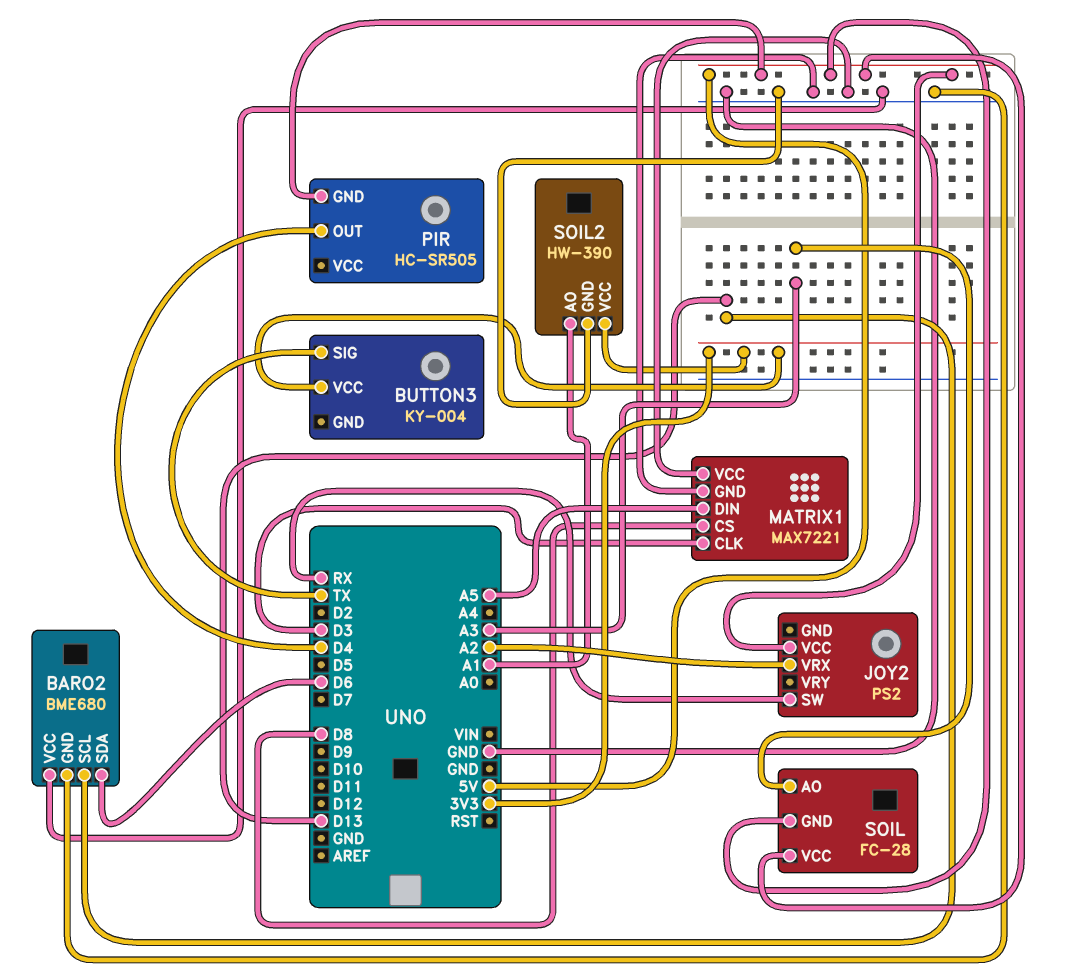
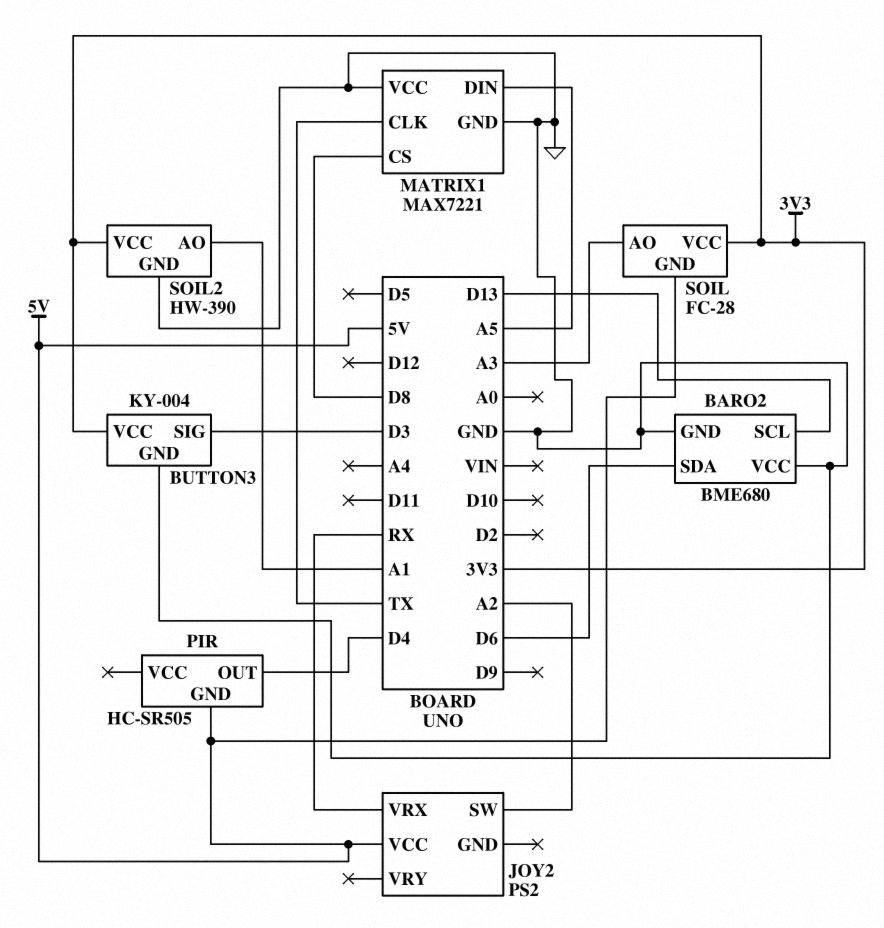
BUTTON3 pin GND: none -> GND
BUTTON3 pin SIG: TX -> D3
JOY2 pin SW: RX -> A2
JOY2 pin VRX: A2 -> RX
MATRIX1 pin CLK: D3 -> TX
SOIL pin VCC: 5V -> 3V3

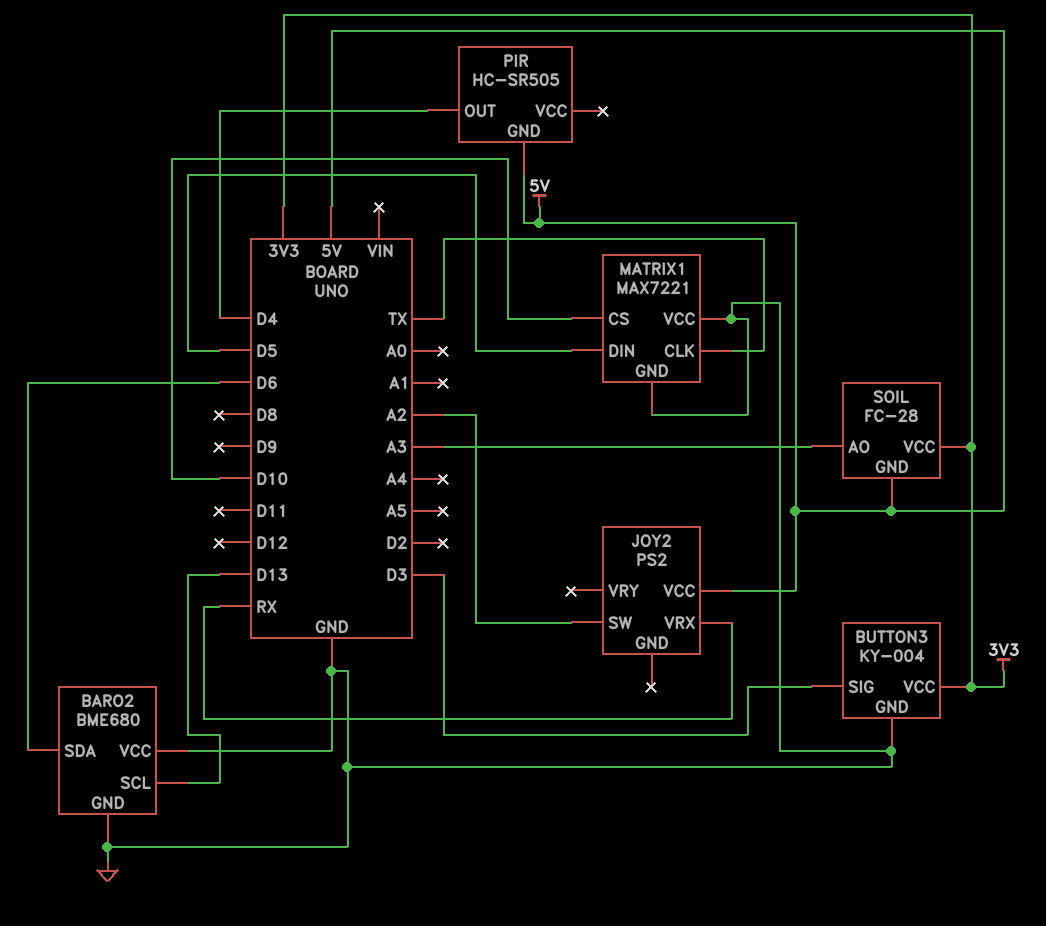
MATRIX1 pin CS: D8 -> D10
MATRIX1 pin DIN: A5 -> D5
SOIL2: HW-390 -> none
SOIL2 pin AO: A1 -> none
SOIL2 pin GND: GND -> none
SOIL2 pin VCC: 3V3 -> none

